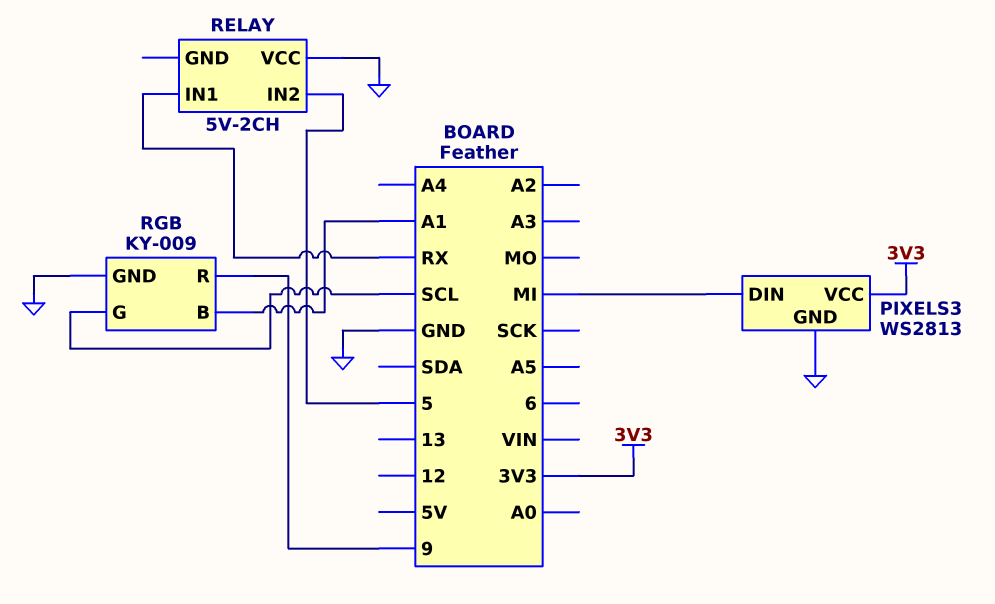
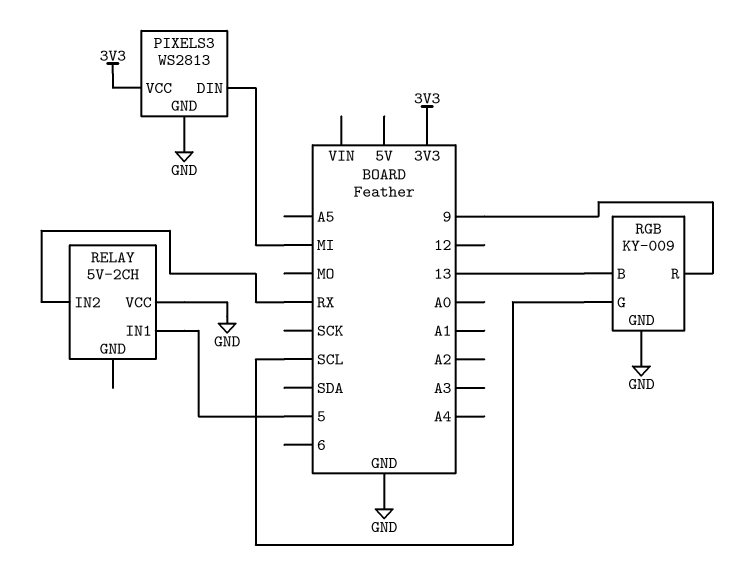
RELAY pin IN1: RX -> 5
RELAY pin IN2: 5 -> RX
RGB pin B: A1 -> 13

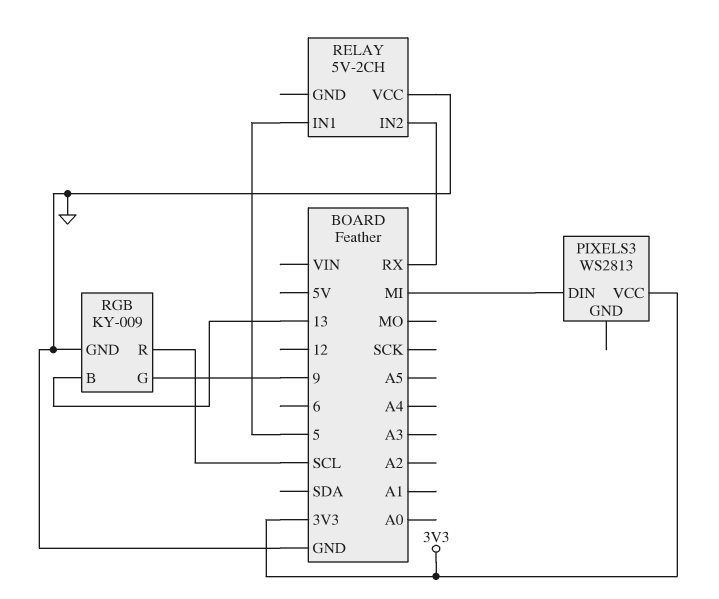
PIXELS3 pin GND: GND -> none
RGB pin G: SCL -> 9
RGB pin R: 9 -> SCL

